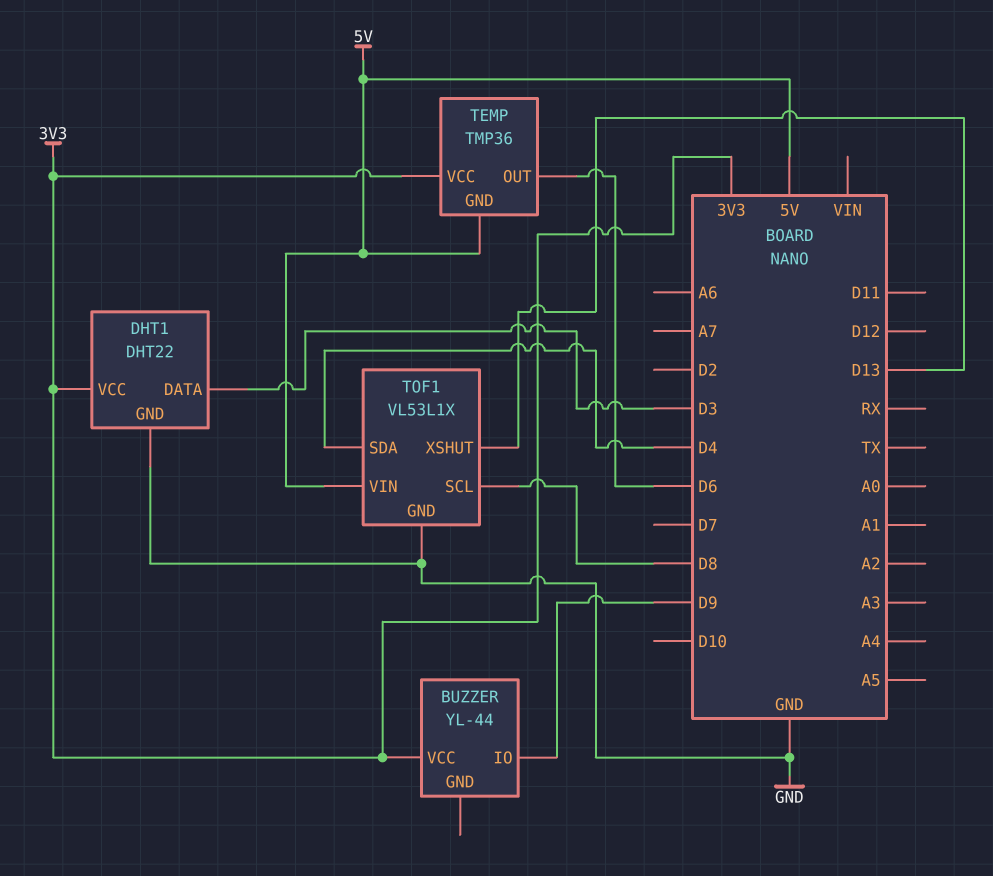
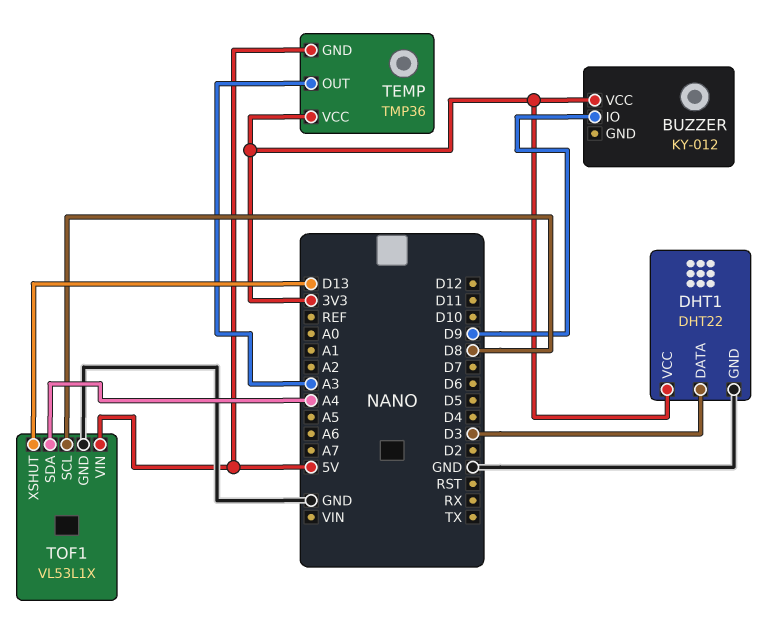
BUZZER: YL-44 -> KY-012
TEMP pin OUT: D6 -> A3
TOF1 pin SDA: D4 -> A4

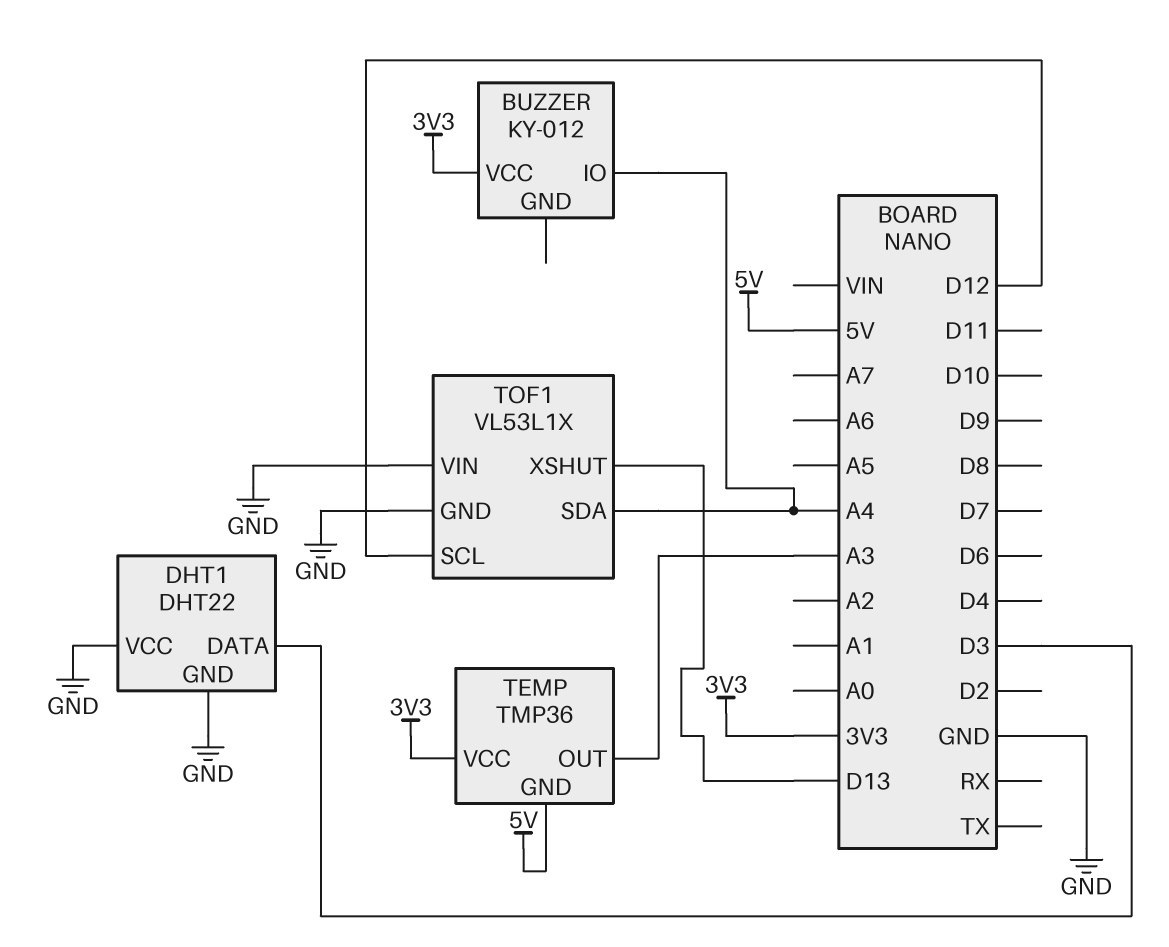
BUZZER pin IO: D9 -> A4
DHT1 pin VCC: 3V3 -> GND
TOF1 pin SCL: D8 -> D12
TOF1 pin VIN: 5V -> GND

